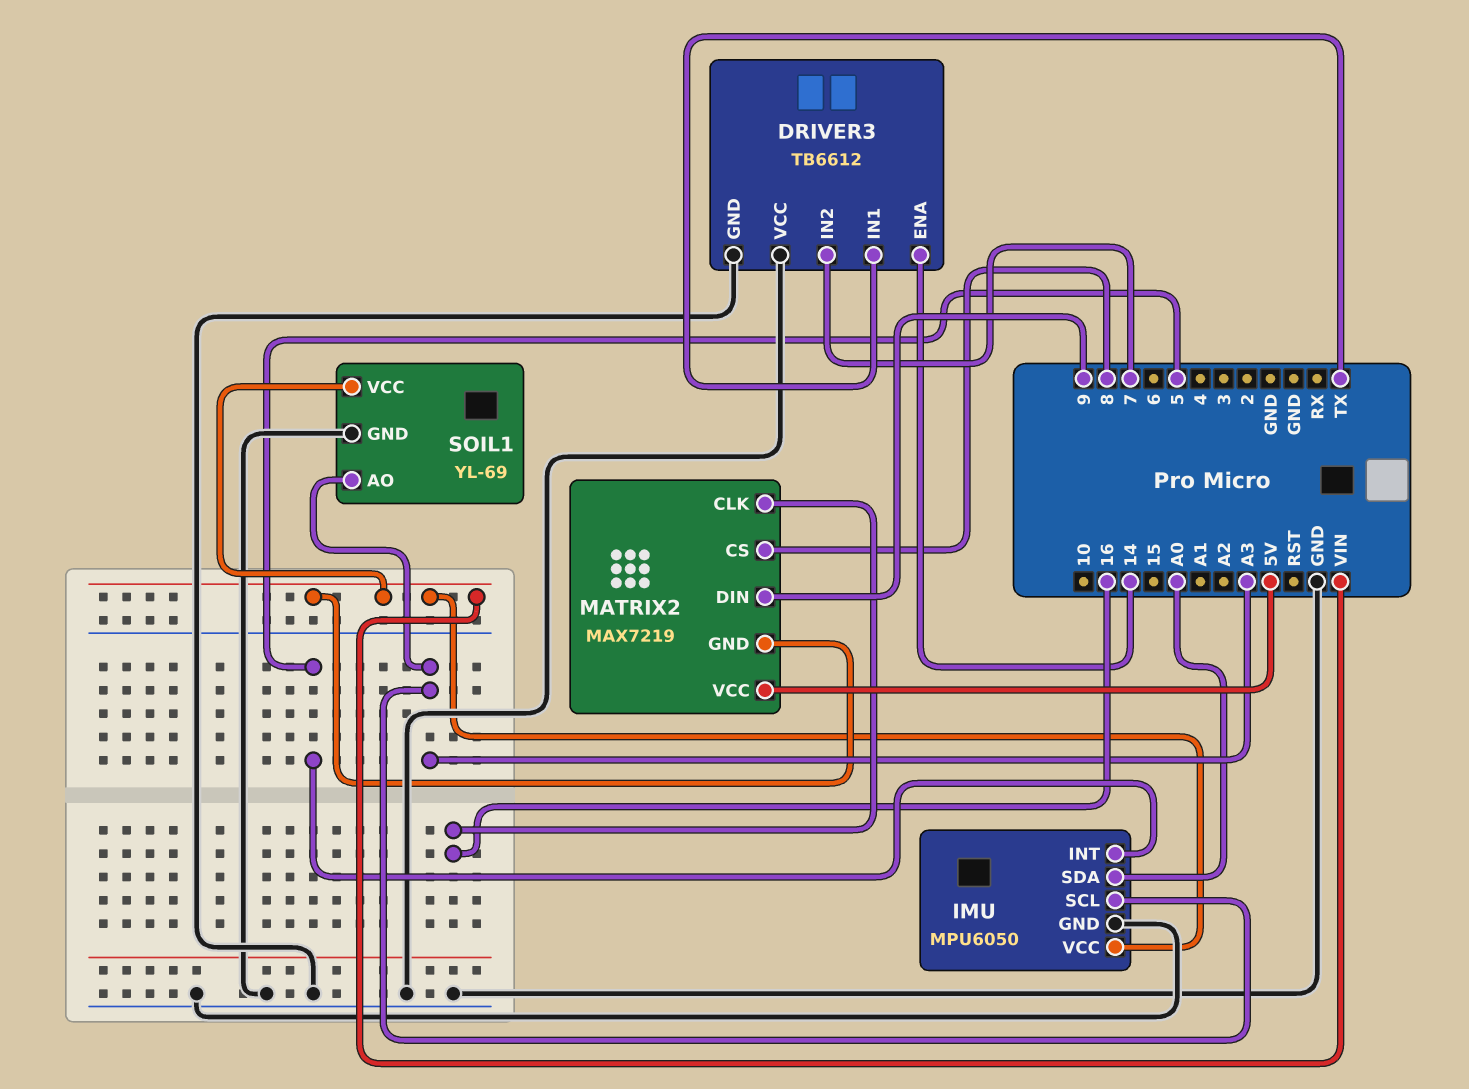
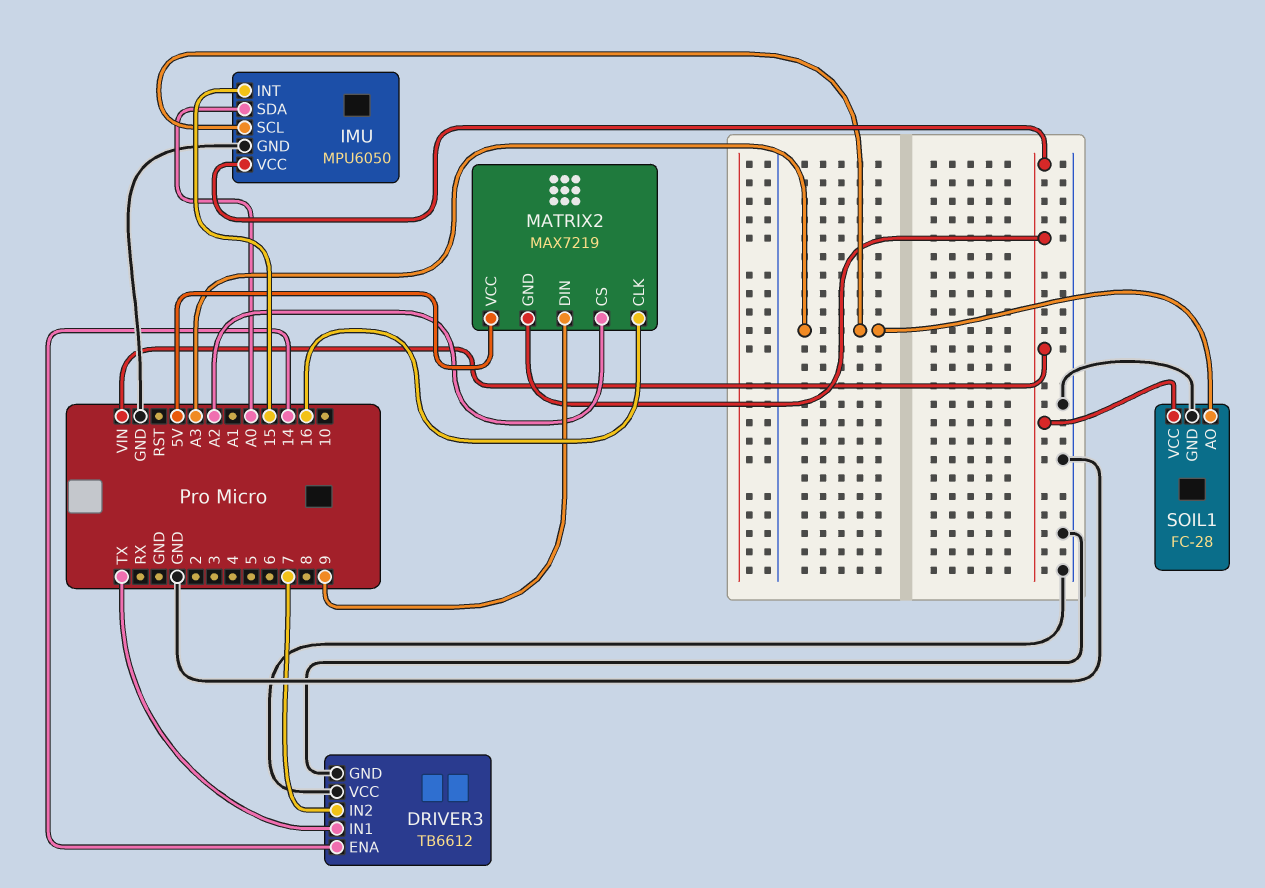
IMU pin INT: 5 -> 15
MATRIX2 pin CS: 8 -> A2
SOIL1: YL-69 -> FC-28

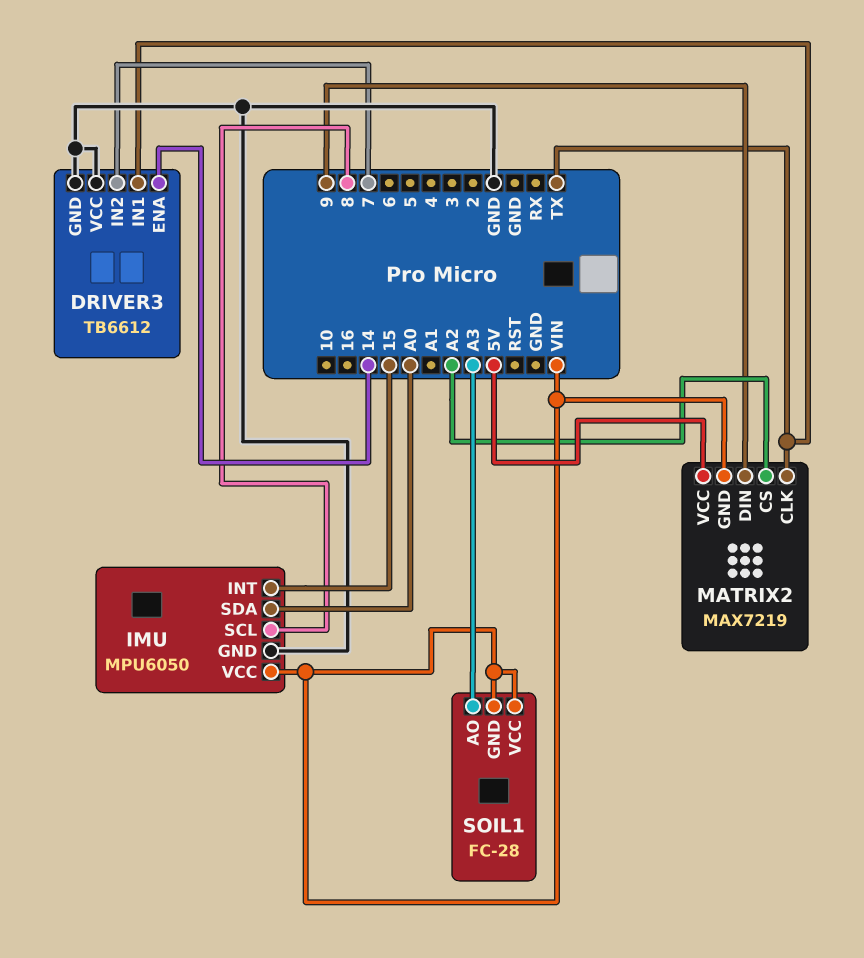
IMU pin SCL: A3 -> 8
MATRIX2 pin CLK: 16 -> TX
SOIL1 pin GND: GND -> VIN

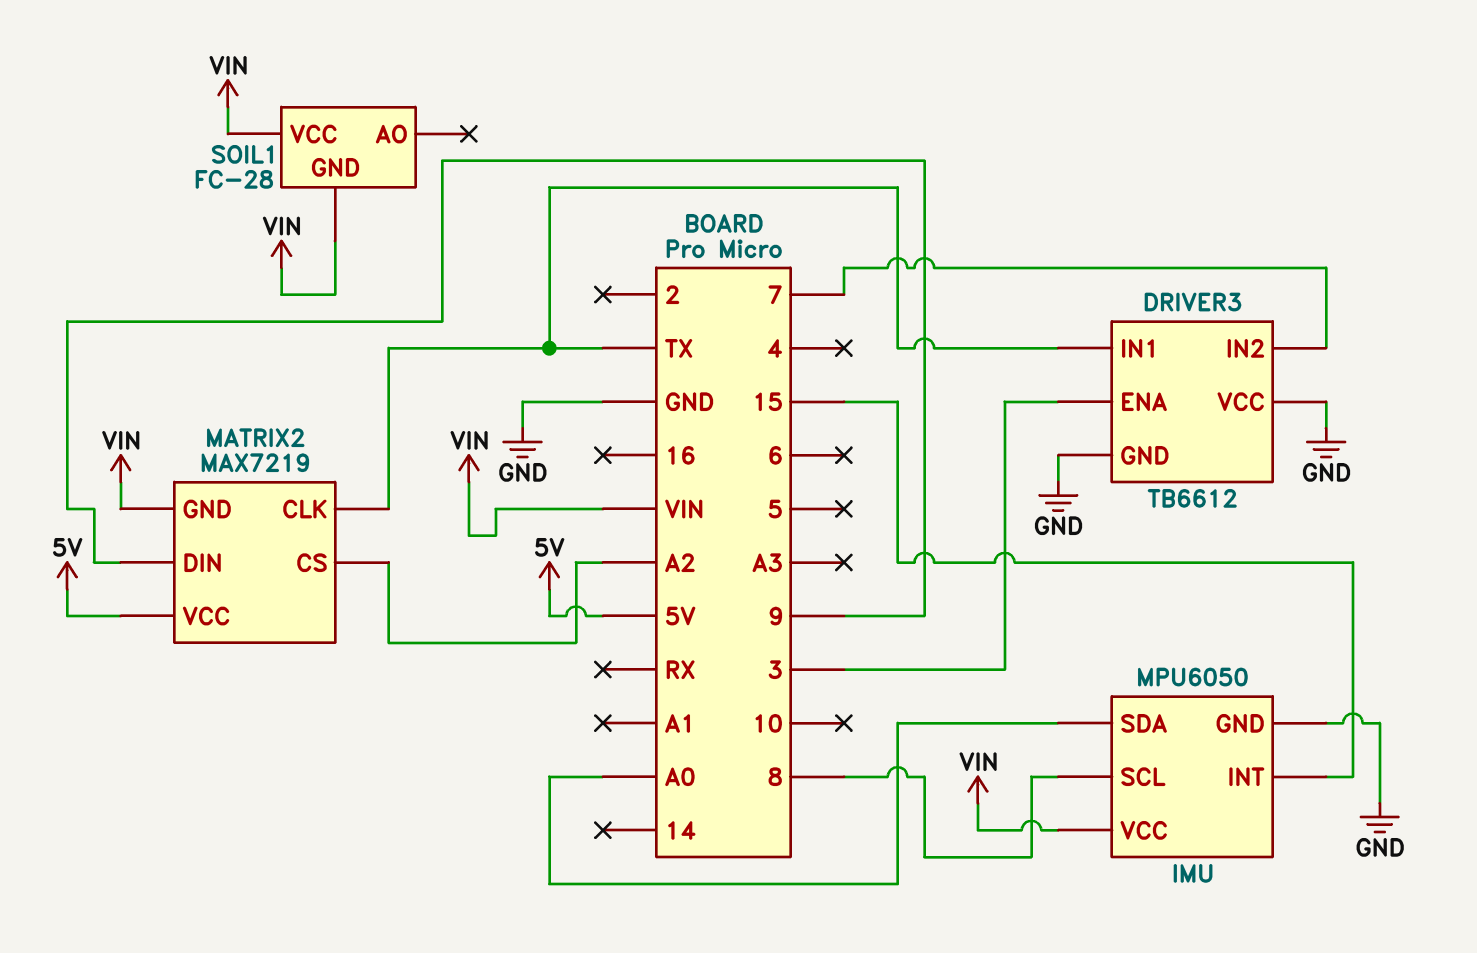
DRIVER3 pin ENA: 14 -> 3
SOIL1 pin AO: A3 -> none

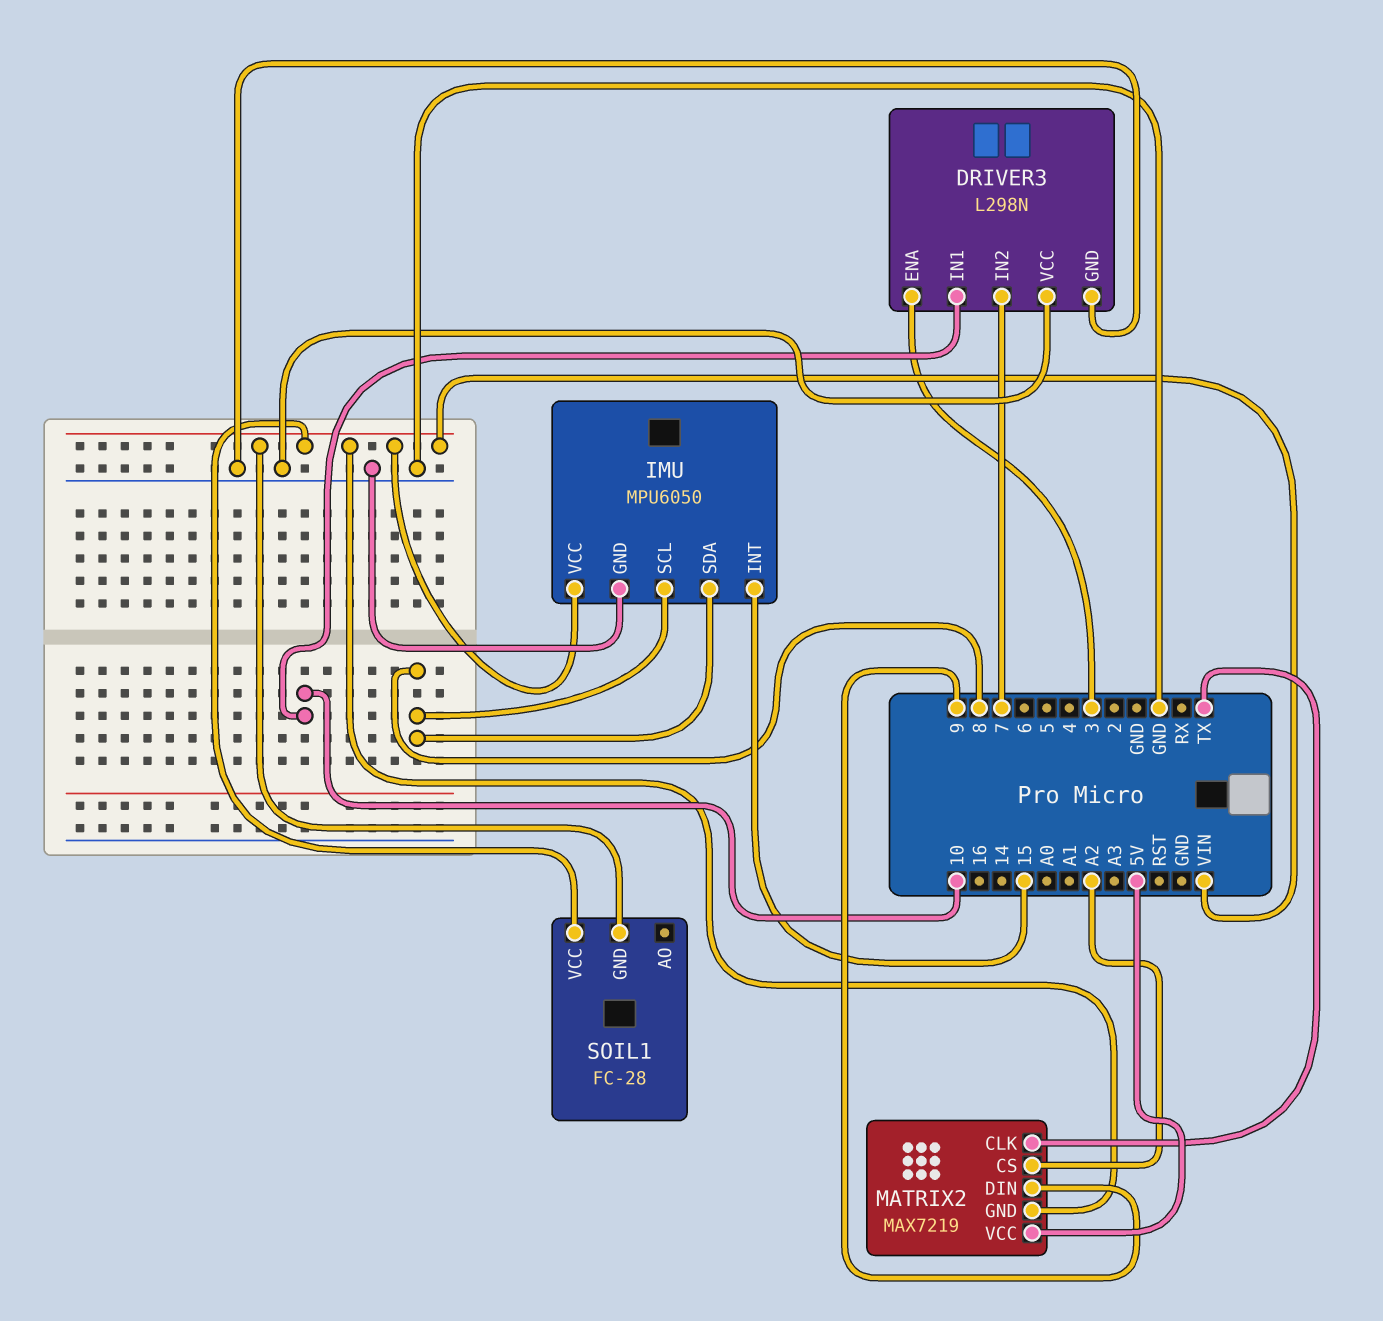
DRIVER3: TB6612 -> L298N
DRIVER3 pin IN1: TX -> 10
IMU pin SDA: A0 -> 8

